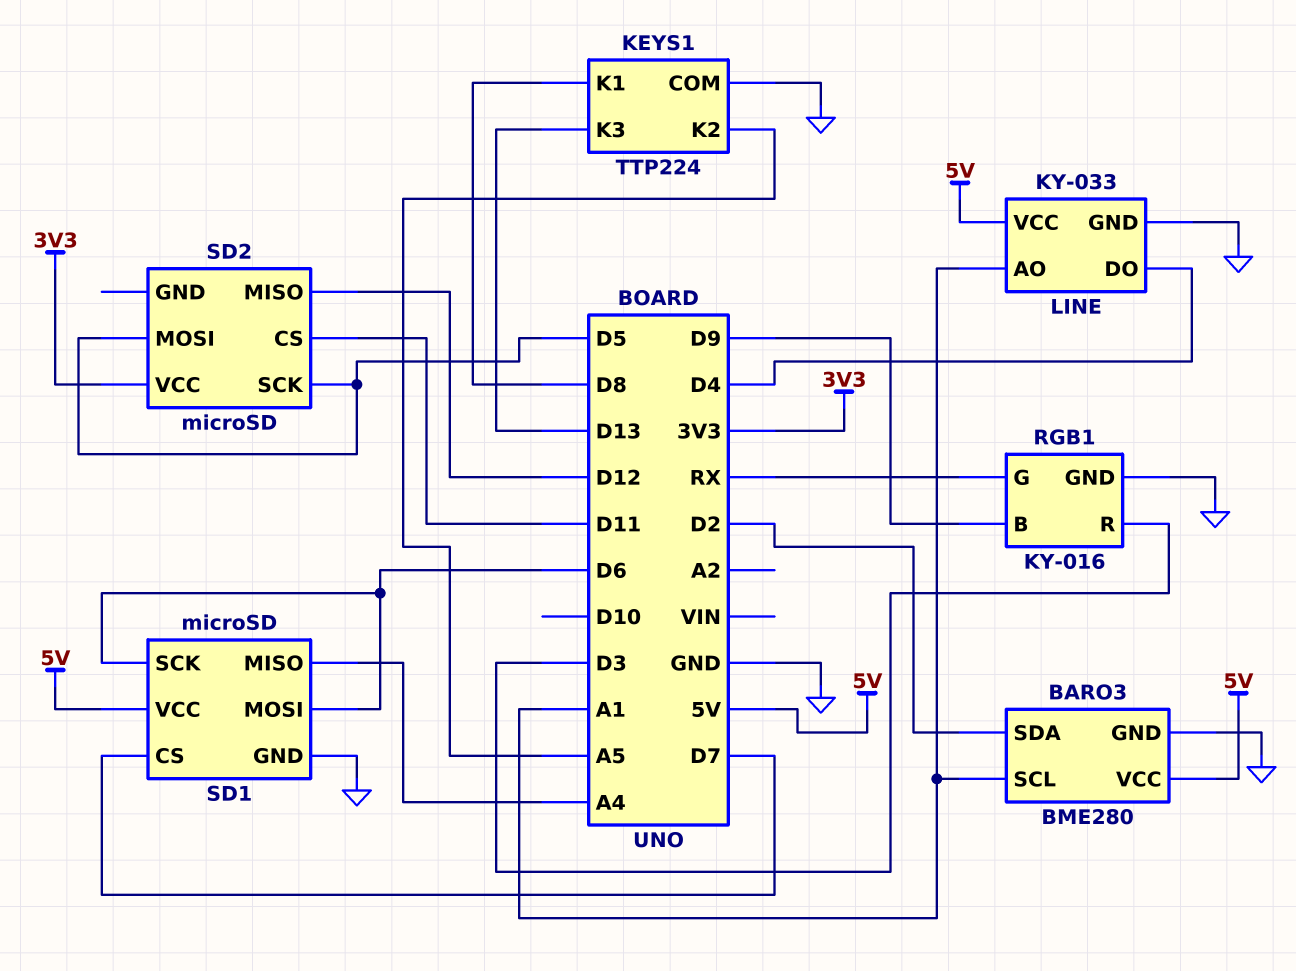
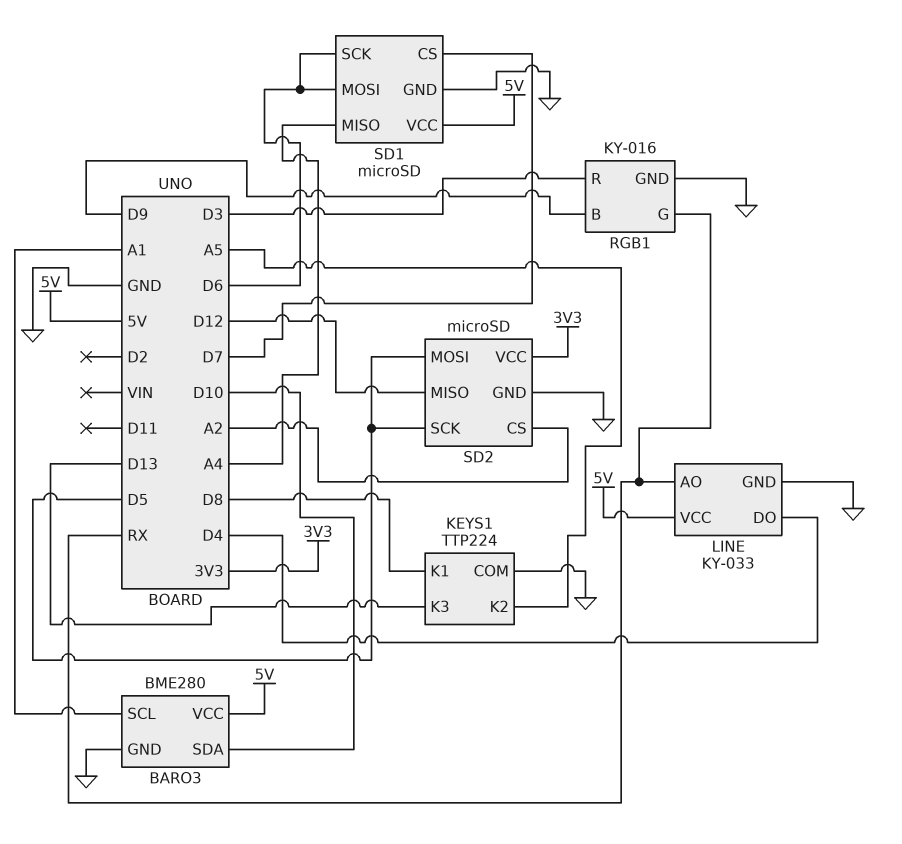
BARO3 pin SDA: D2 -> D10
LINE pin AO: A1 -> RX
SD2 pin CS: D11 -> A2
SD2 pin GND: none -> GND

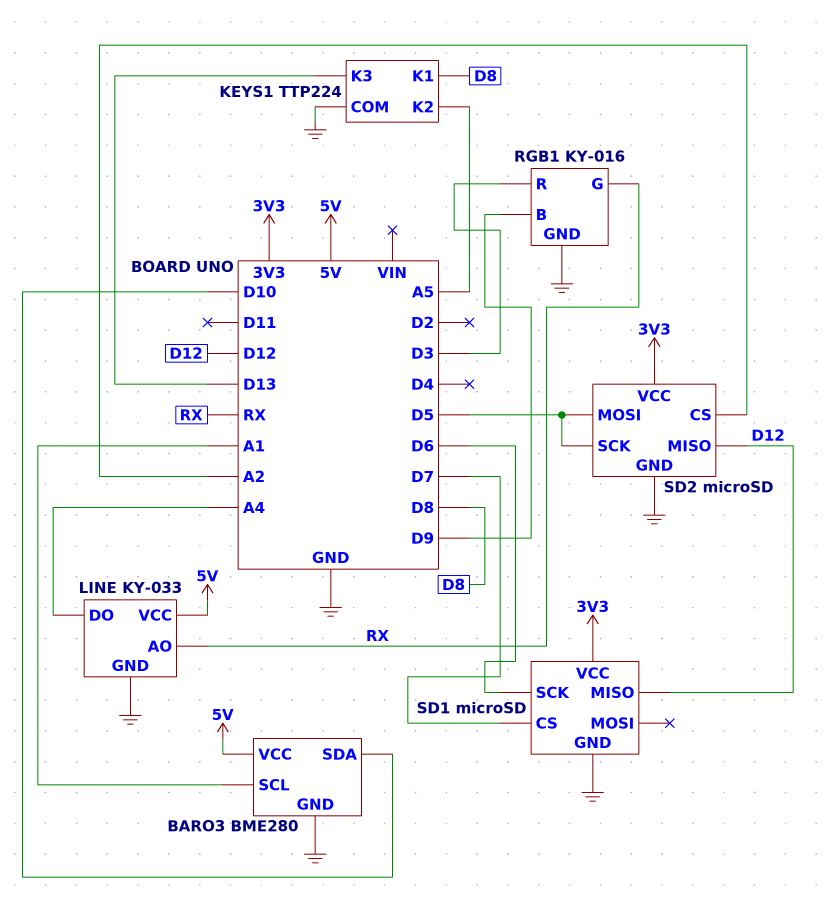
LINE pin DO: D4 -> A4
SD1 pin MISO: A4 -> D12
SD1 pin MOSI: D6 -> none
SD1 pin VCC: 5V -> 3V3

